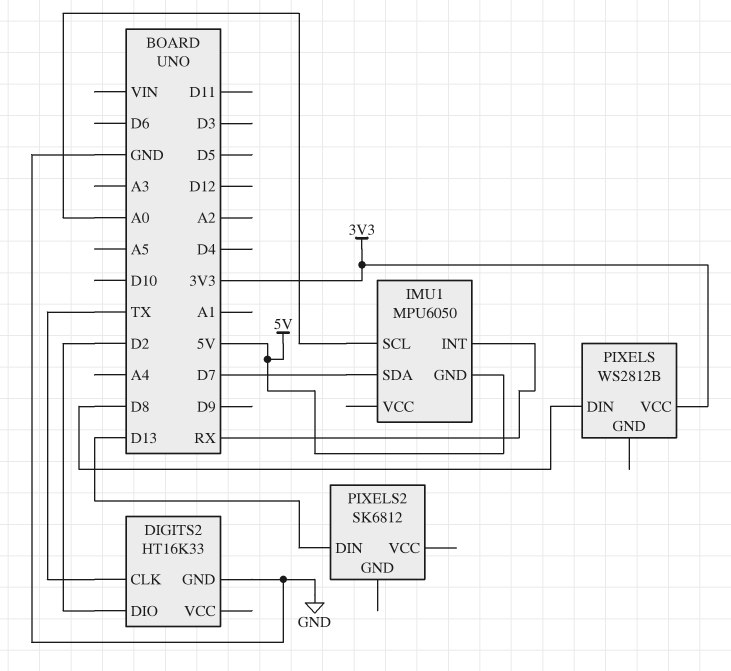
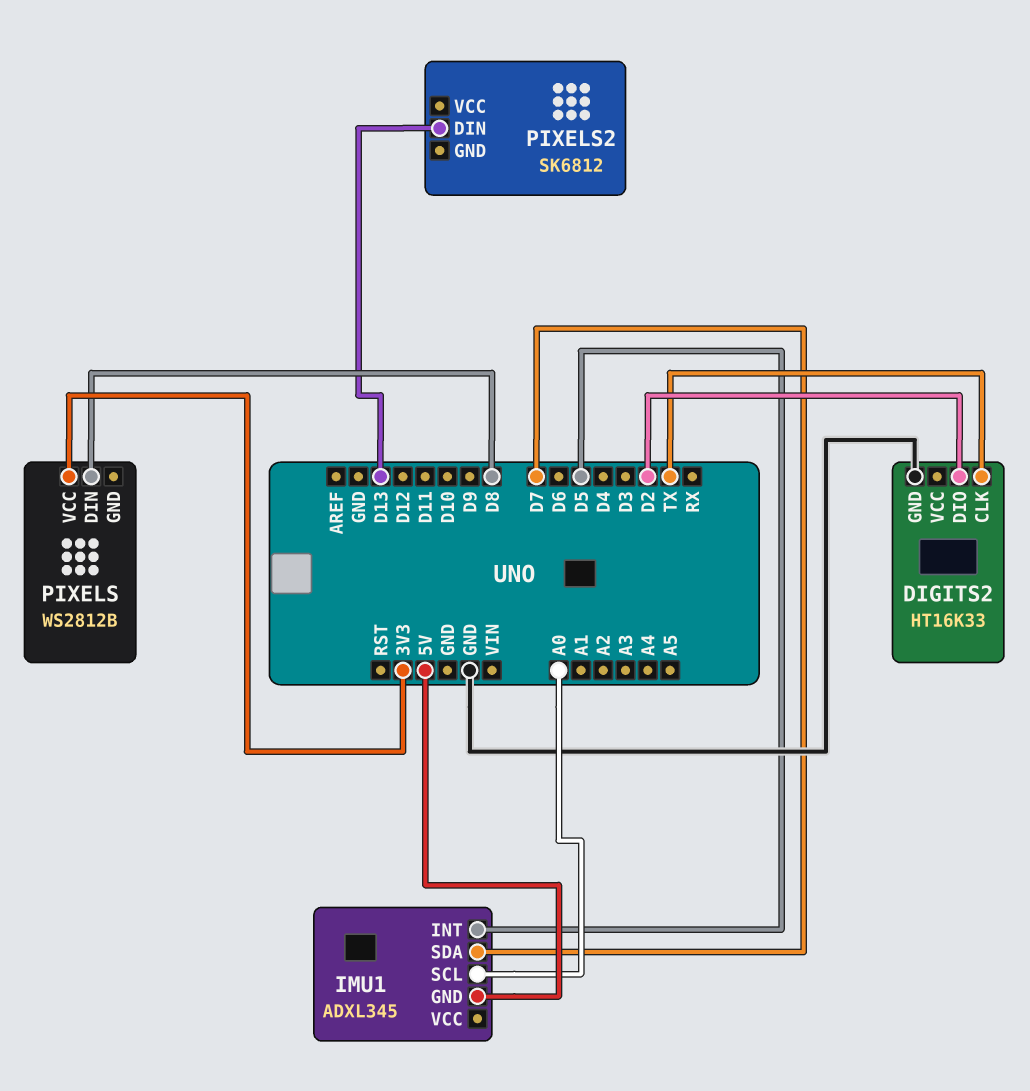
IMU1: MPU6050 -> ADXL345
IMU1 pin INT: RX -> D5

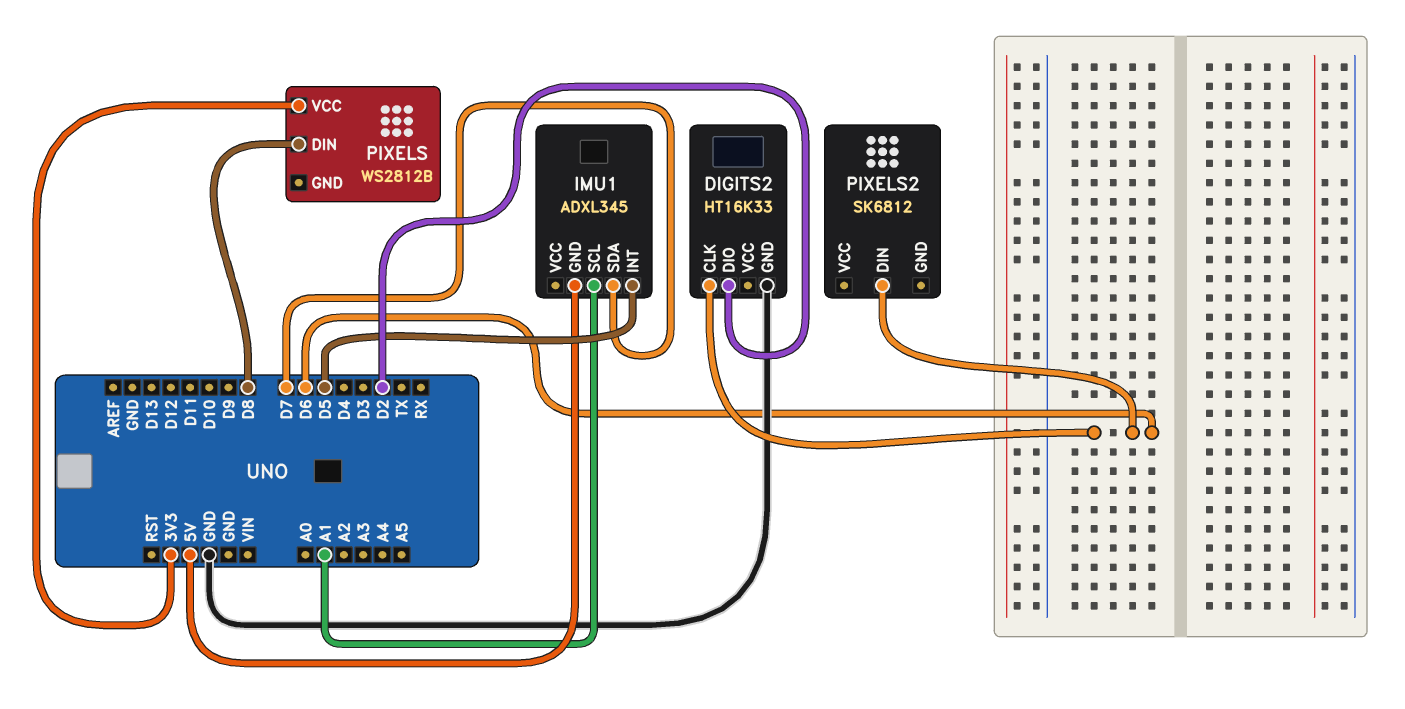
DIGITS2 pin CLK: TX -> D6
IMU1 pin SCL: A0 -> A1
PIXELS2 pin DIN: D13 -> D6

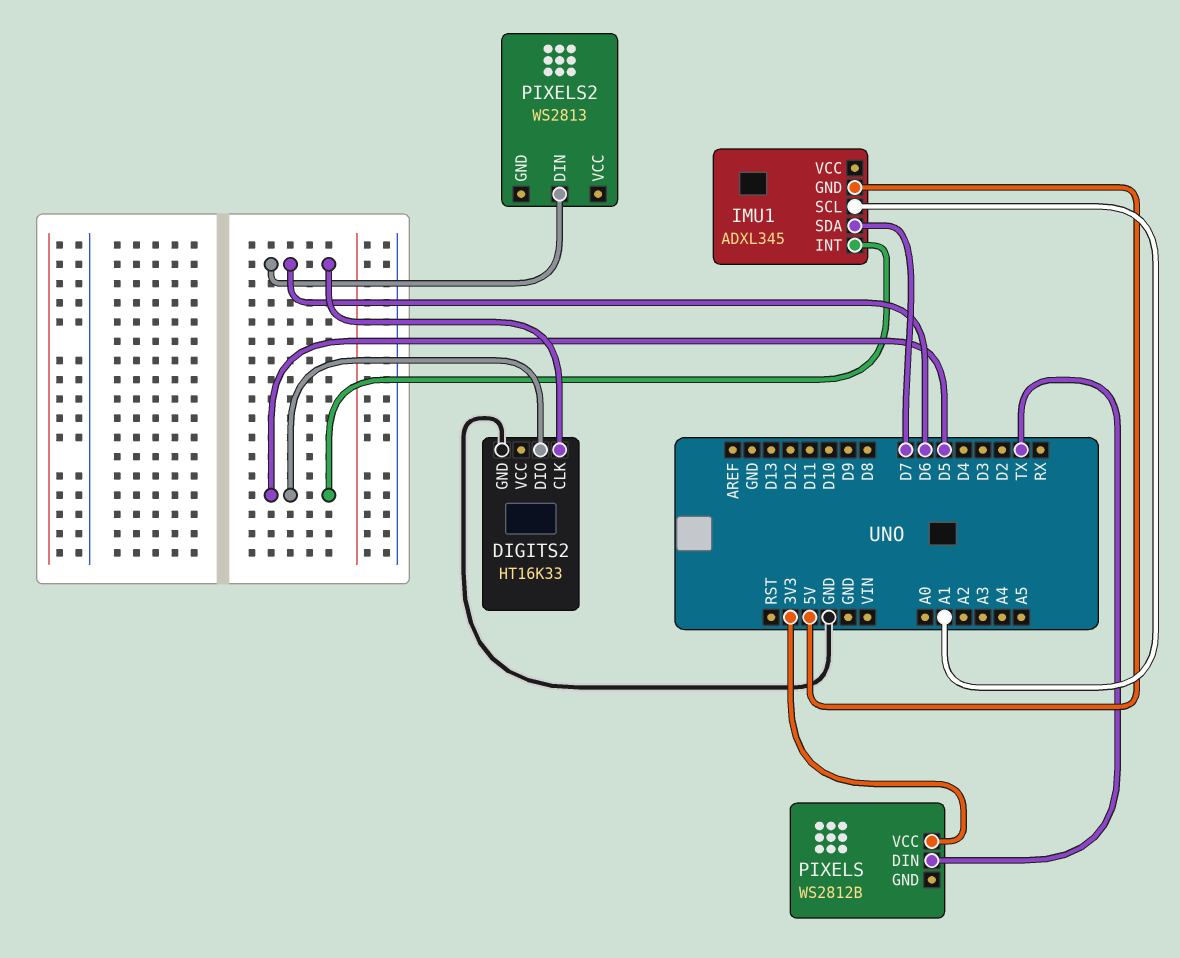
DIGITS2 pin DIO: D2 -> D5
PIXELS pin DIN: D8 -> TX
PIXELS2: SK6812 -> WS2813

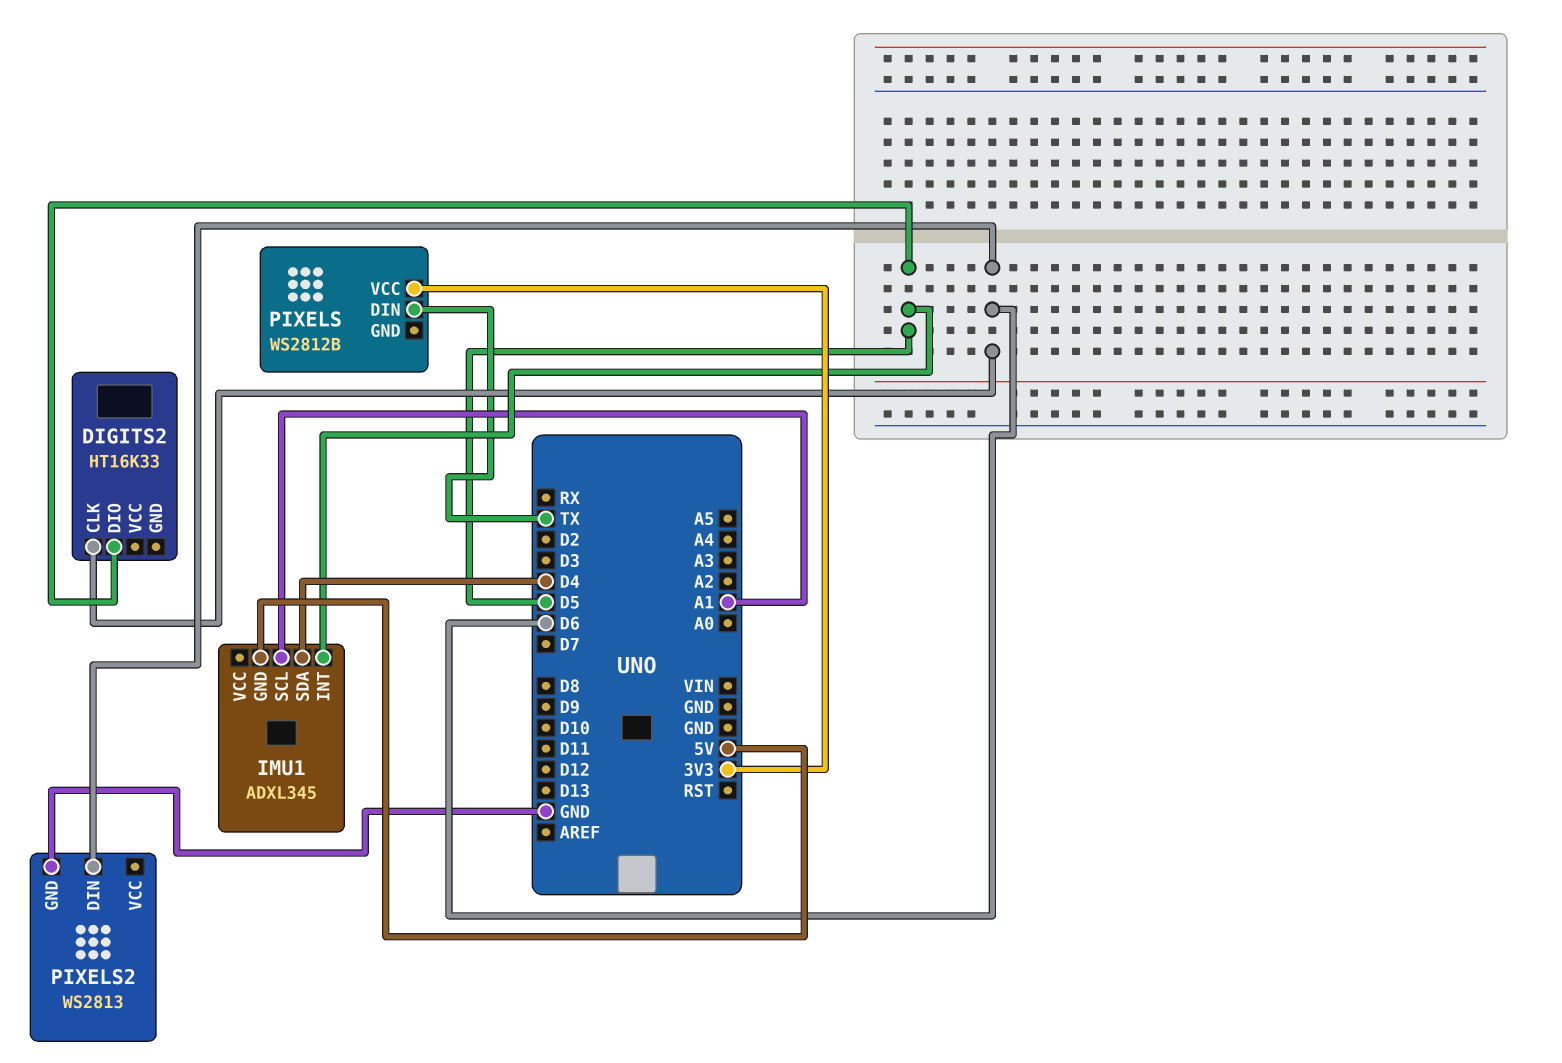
DIGITS2 pin GND: GND -> none
IMU1 pin SDA: D7 -> D4
PIXELS2 pin GND: none -> GND

